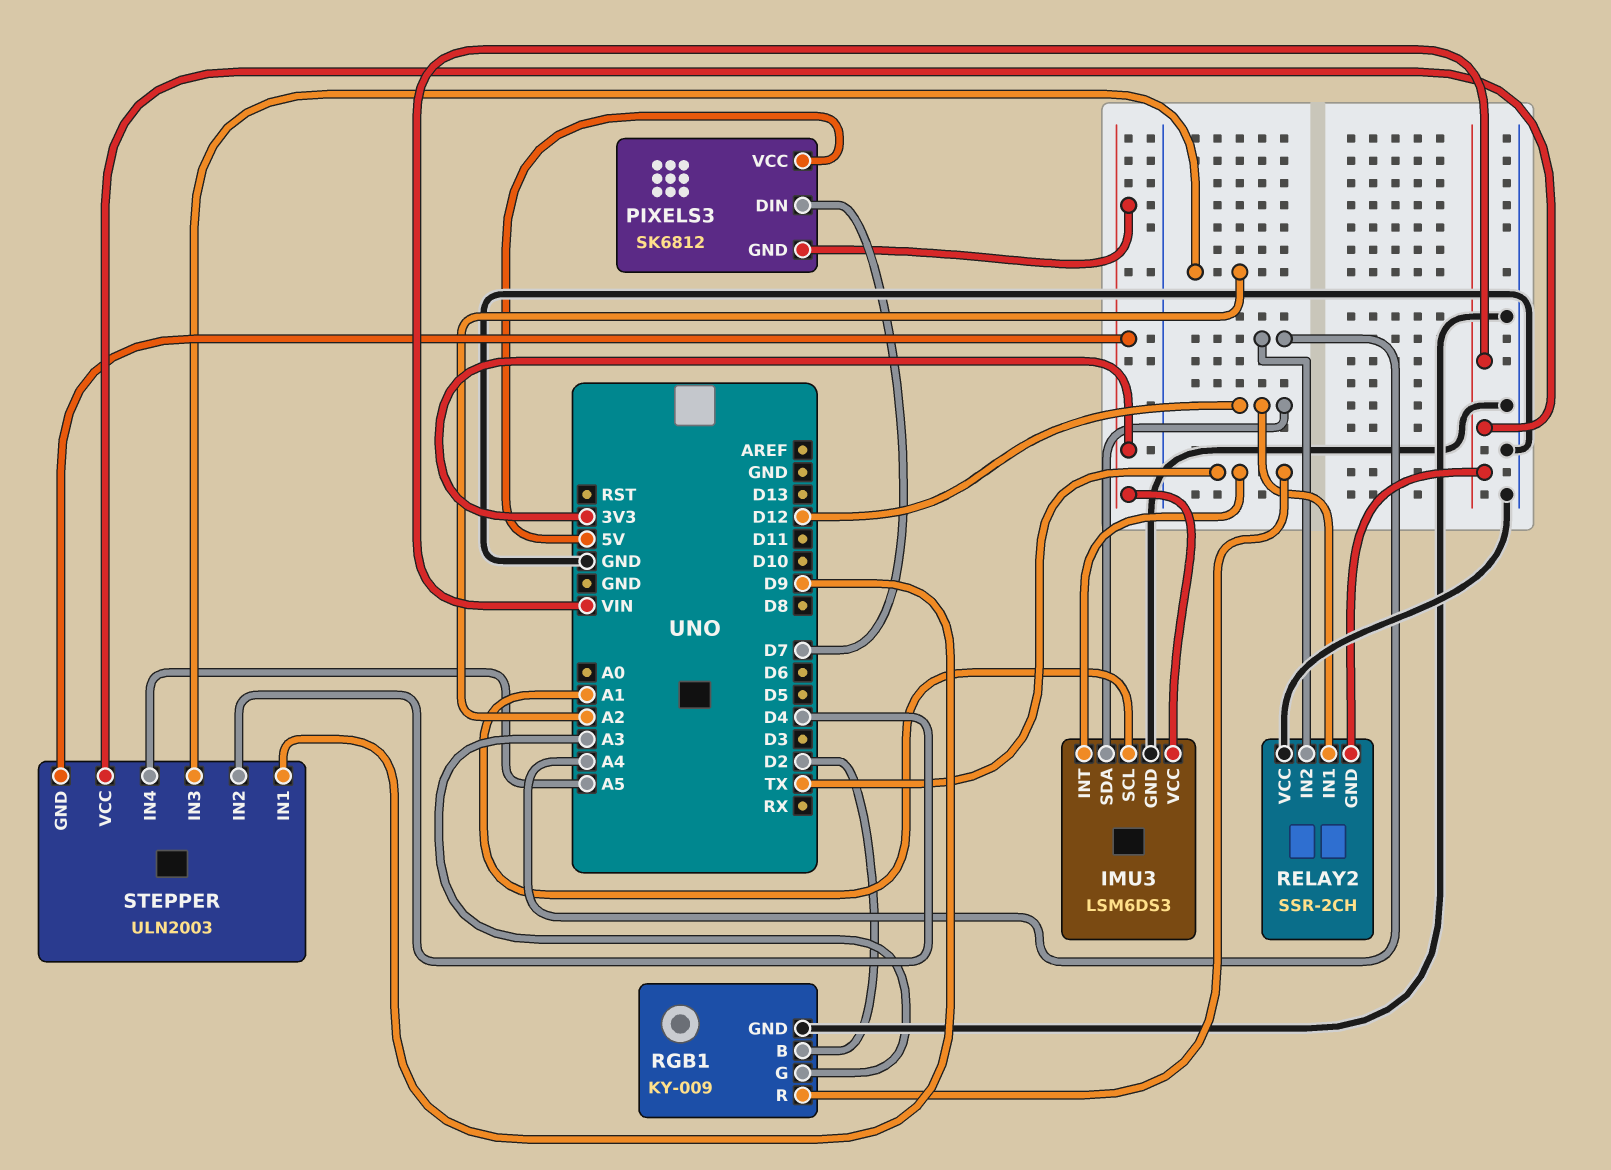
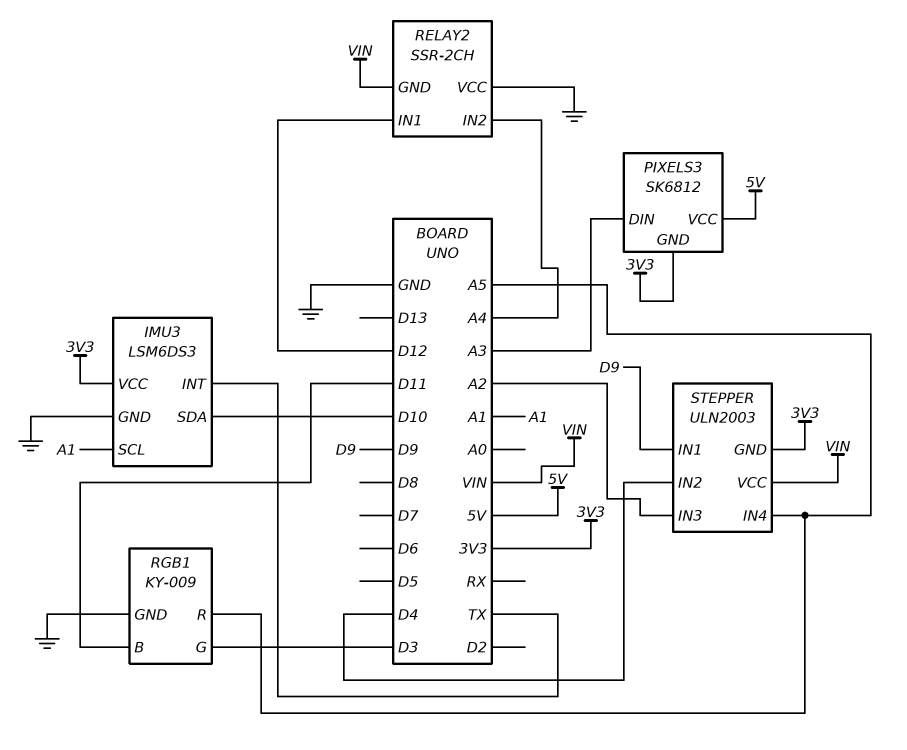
IMU3 pin SDA: D12 -> D10
PIXELS3 pin DIN: D7 -> A3
RGB1 pin B: D2 -> D11
RGB1 pin G: A3 -> D3
RGB1 pin R: TX -> A5

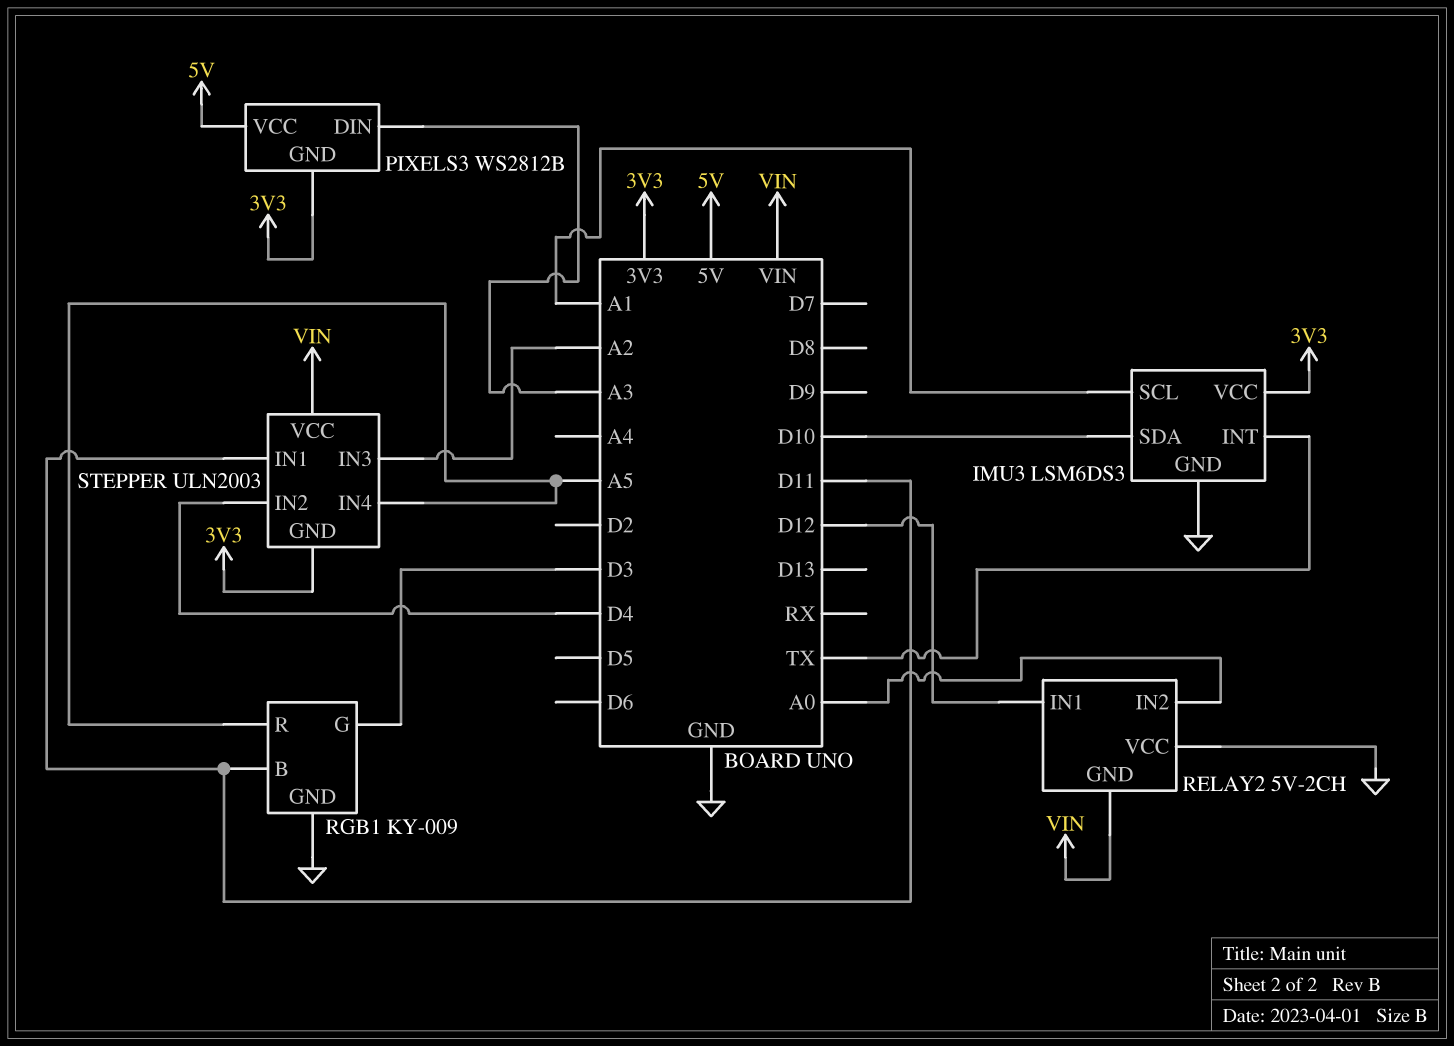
PIXELS3: SK6812 -> WS2812B
RELAY2: SSR-2CH -> 5V-2CH
RELAY2 pin IN2: A4 -> A0
STEPPER pin IN1: D9 -> D11

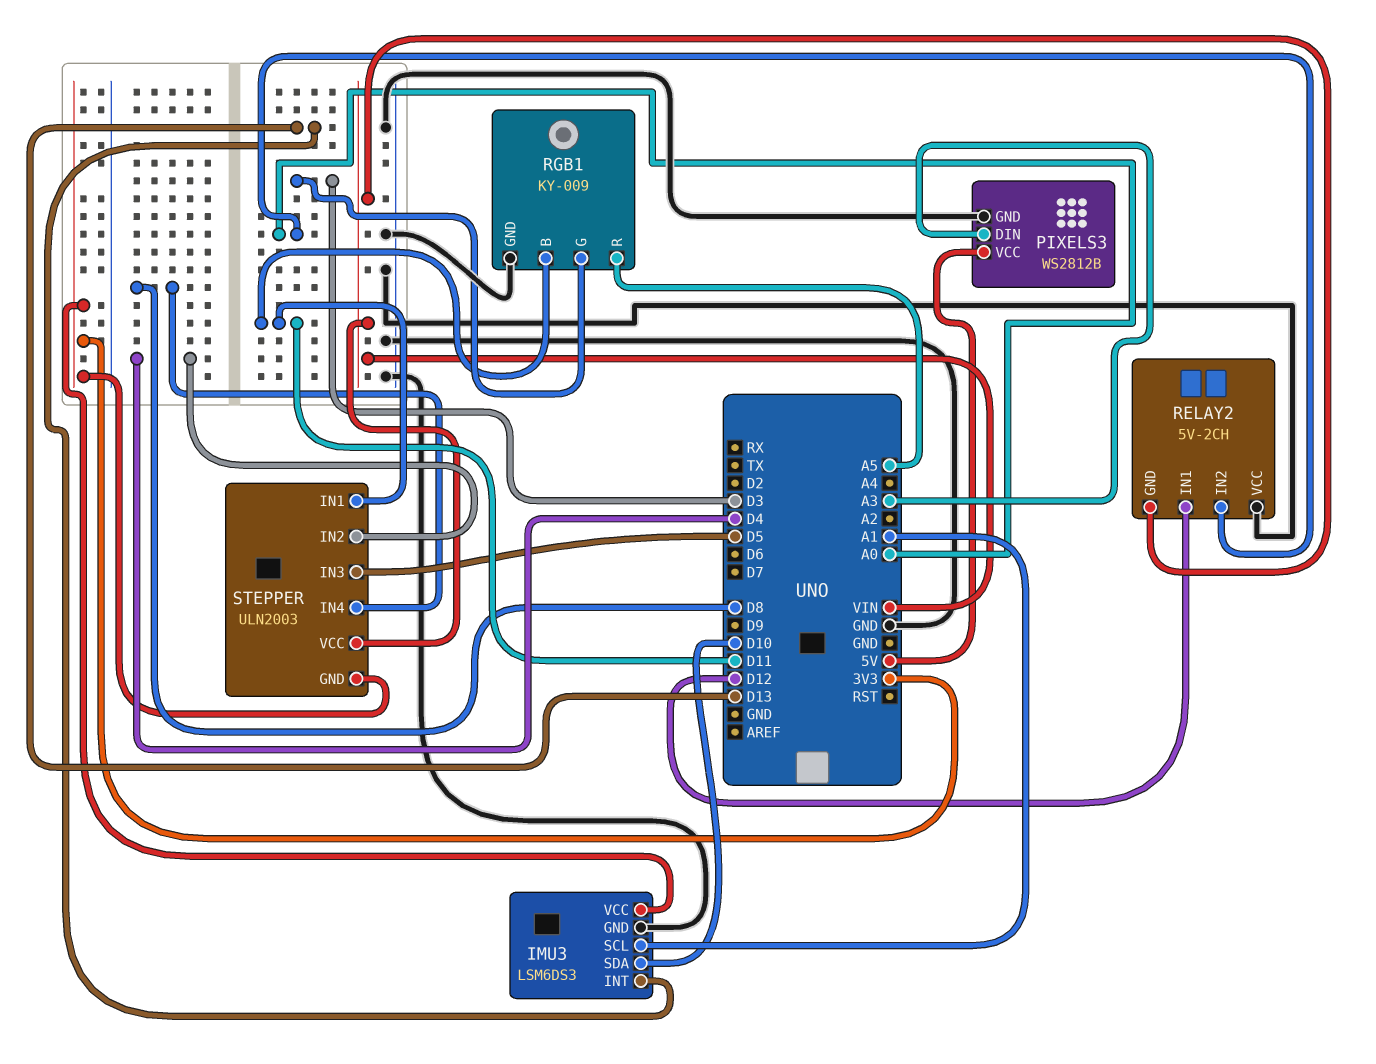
IMU3 pin INT: TX -> D13
PIXELS3 pin GND: 3V3 -> GND
STEPPER pin IN3: A2 -> D5
STEPPER pin IN4: A5 -> D8

